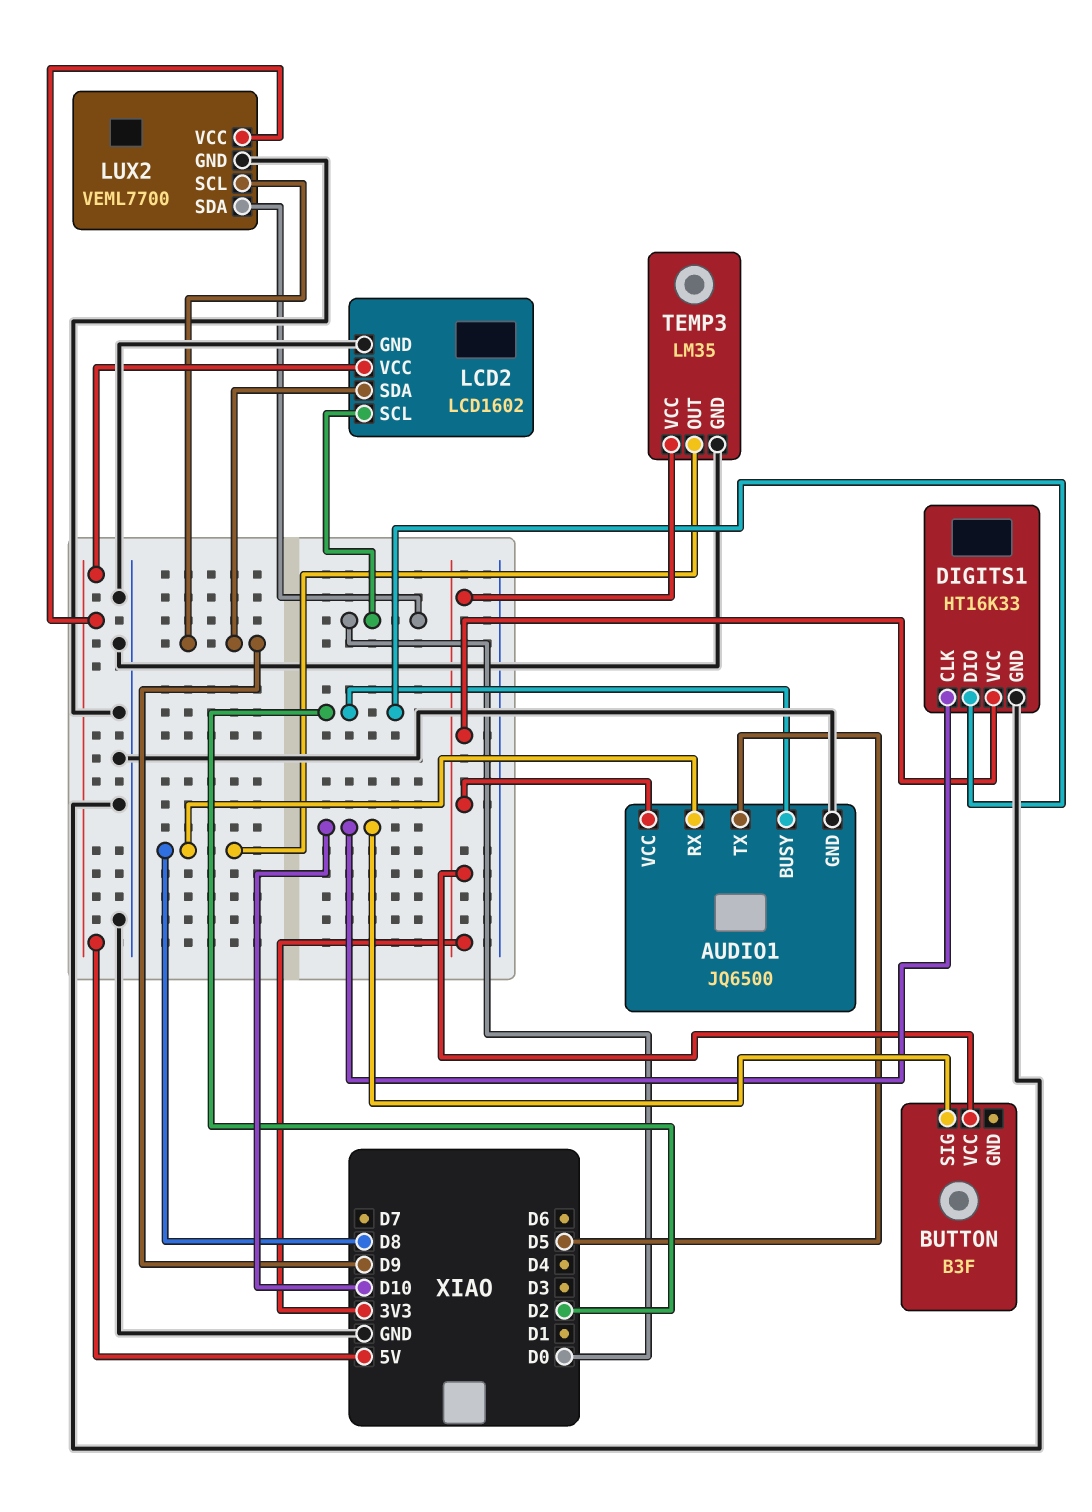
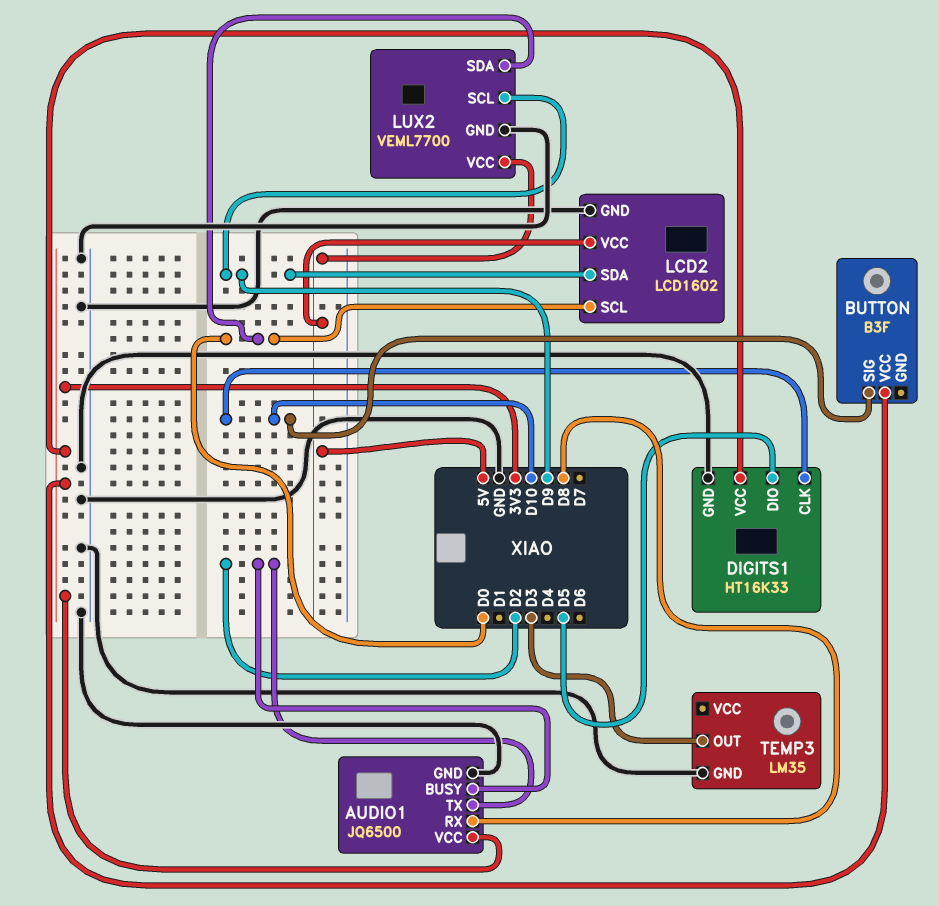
AUDIO1 pin TX: D5 -> D2
DIGITS1 pin DIO: D2 -> D5
TEMP3 pin OUT: D8 -> D3
TEMP3 pin VCC: 3V3 -> none

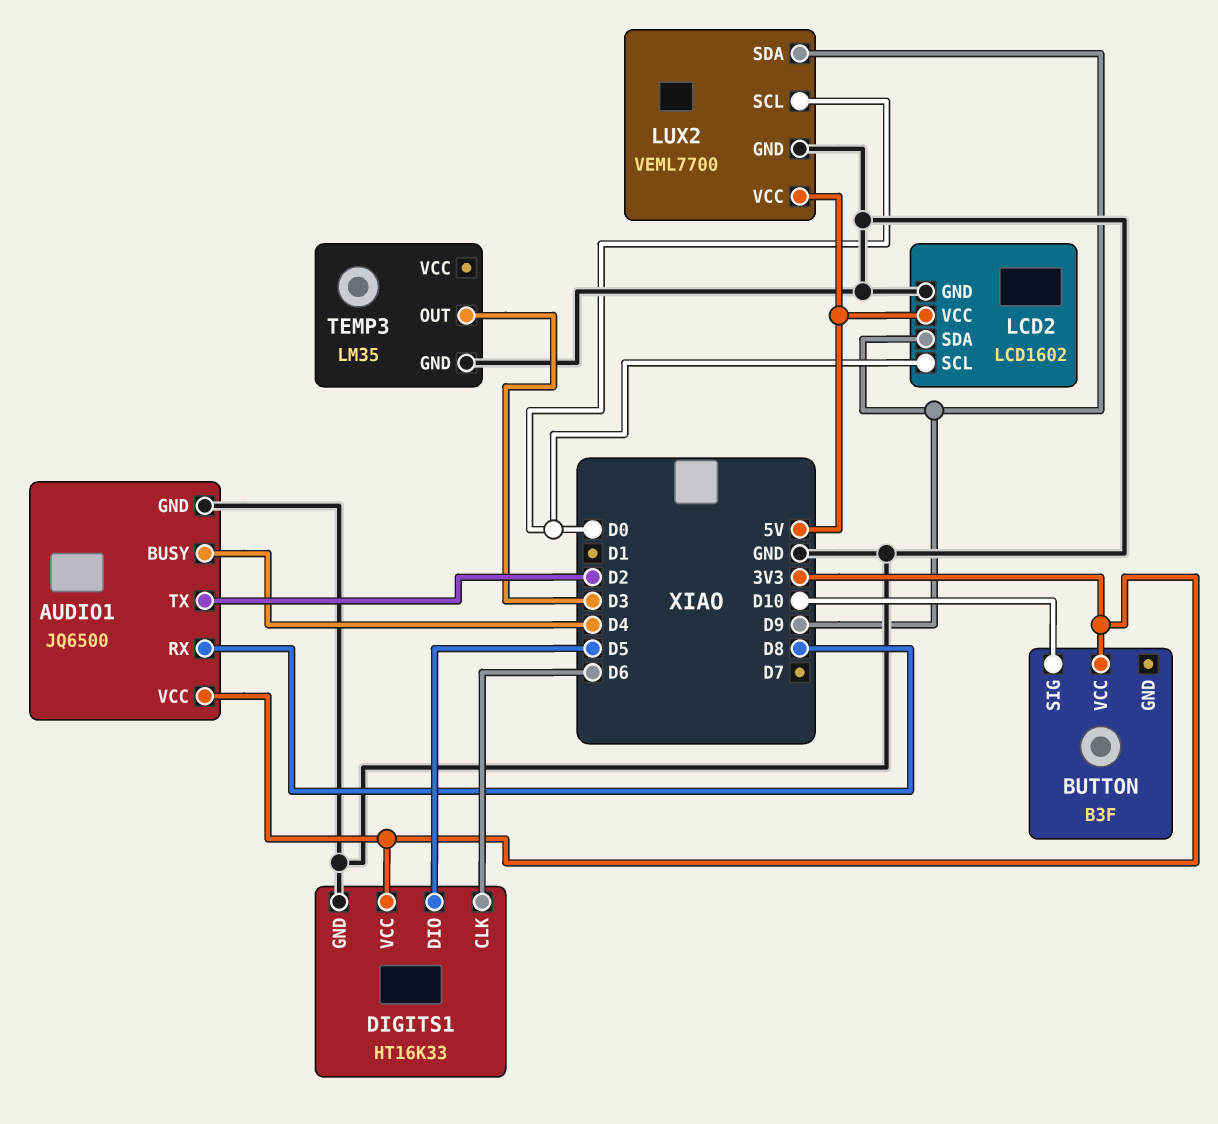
AUDIO1 pin BUSY: D2 -> D4
DIGITS1 pin CLK: D10 -> D6
LUX2 pin SCL: D9 -> D0
LUX2 pin SDA: D0 -> D9

